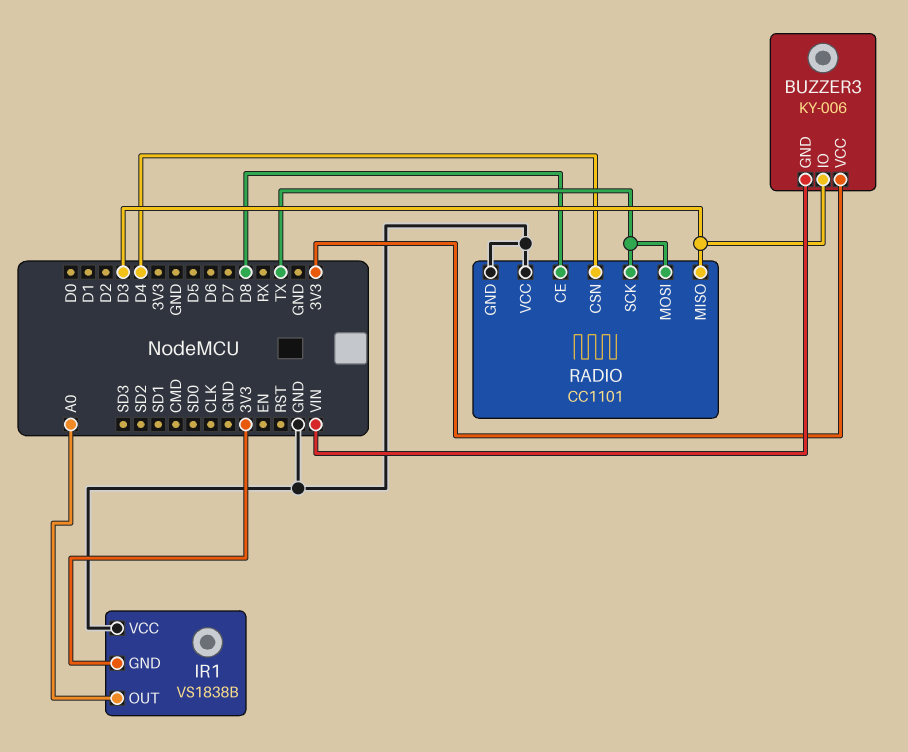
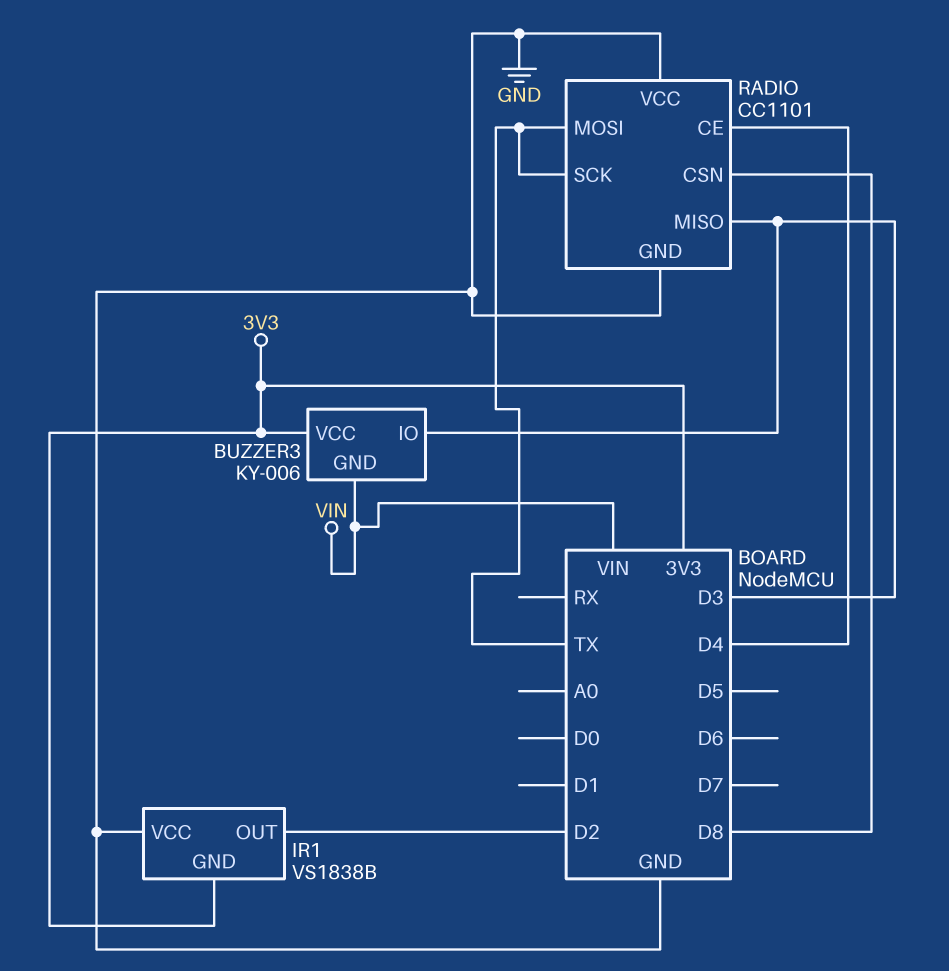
IR1 pin OUT: A0 -> D2
RADIO pin CE: D8 -> D4
RADIO pin CSN: D4 -> D8

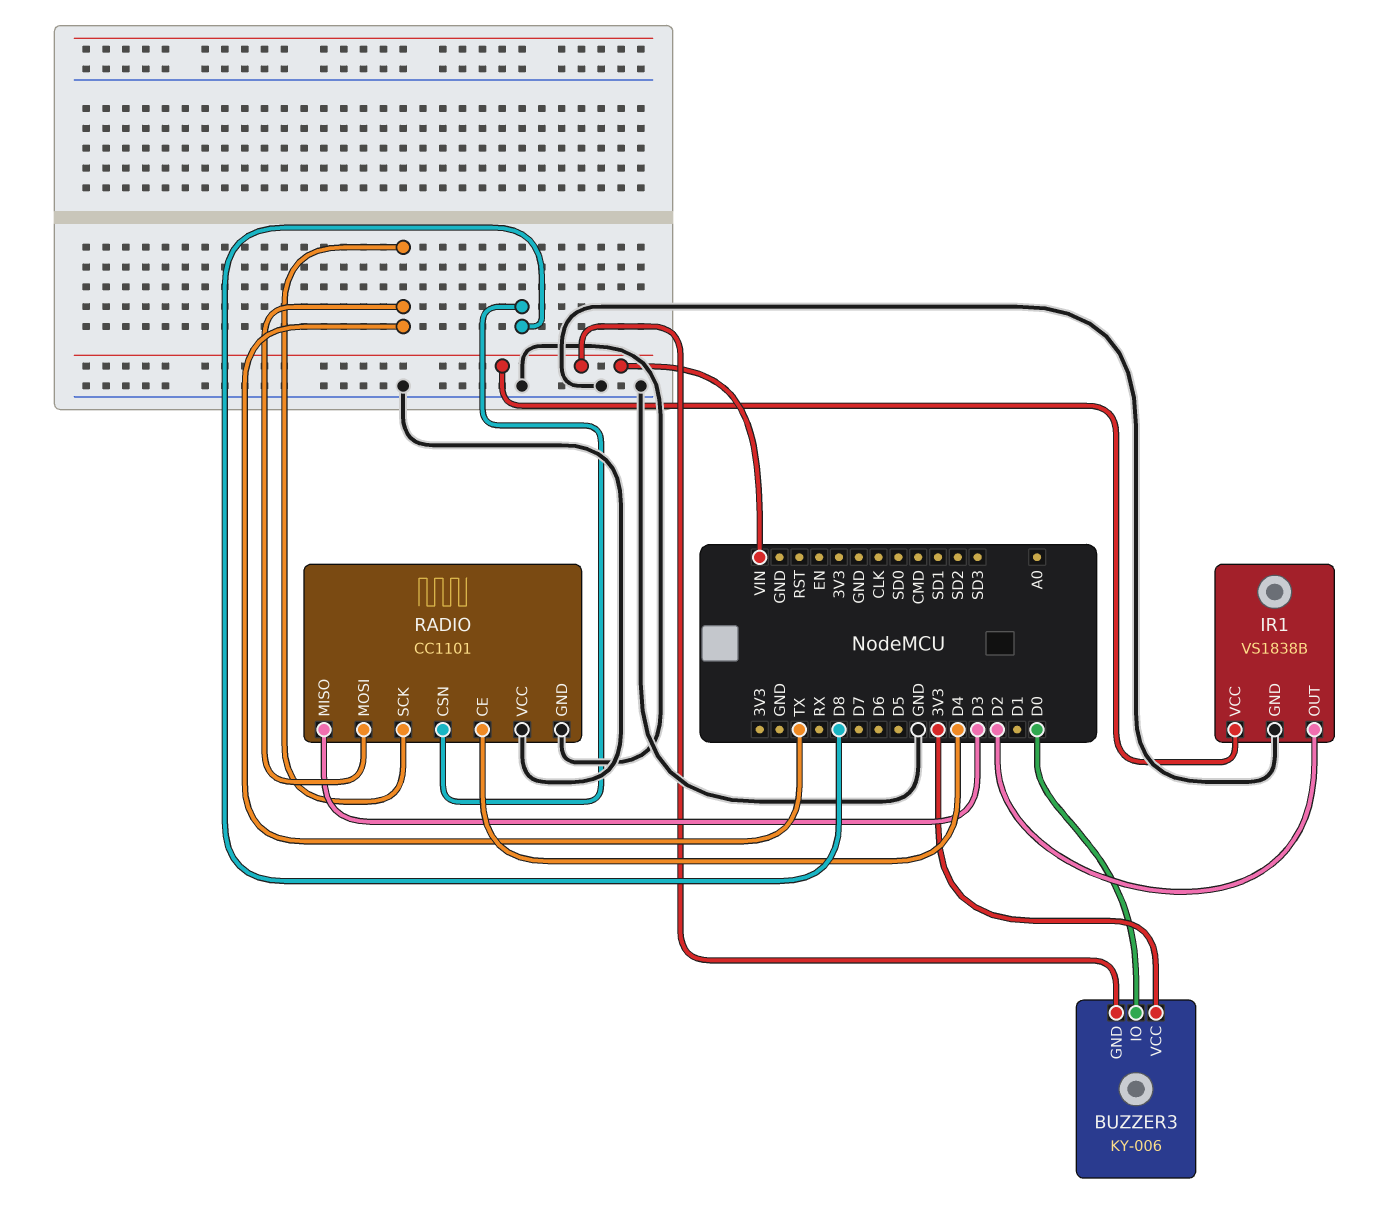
BUZZER3 pin IO: D3 -> D0
IR1 pin GND: 3V3 -> GND
IR1 pin VCC: GND -> VIN

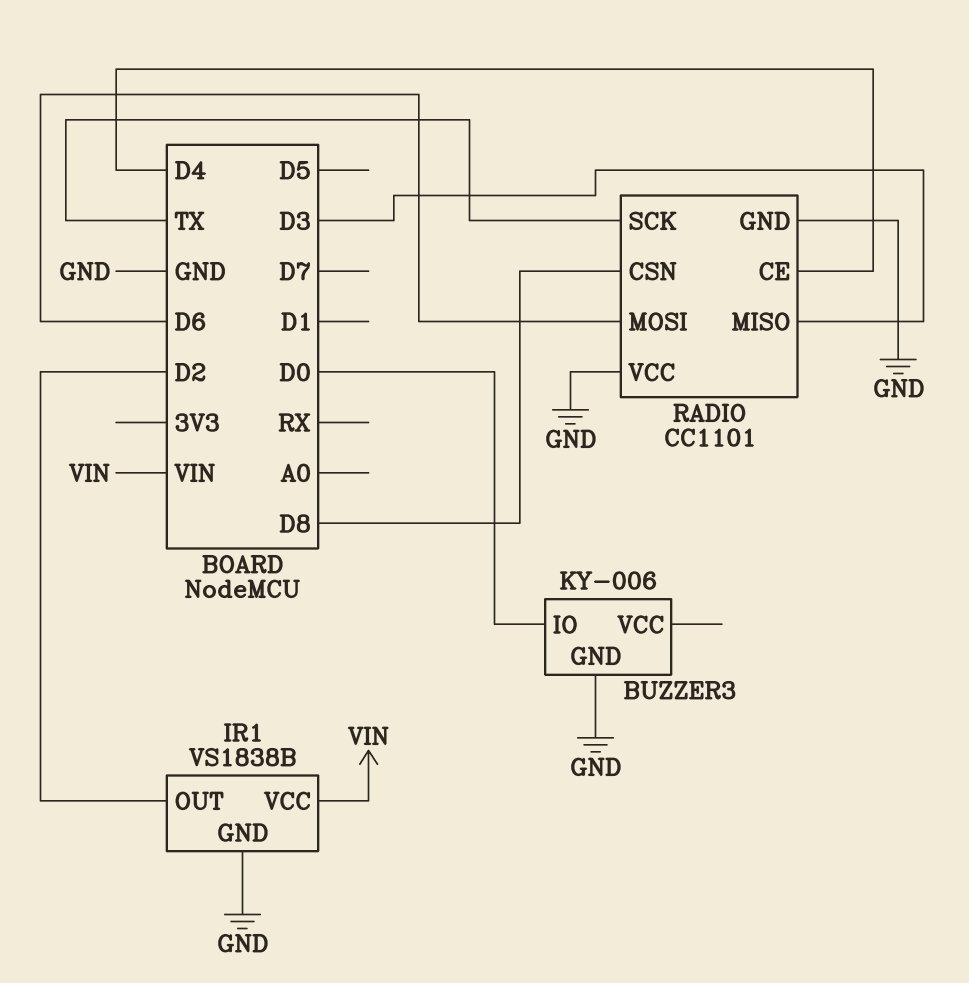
BUZZER3 pin GND: VIN -> GND
BUZZER3 pin VCC: 3V3 -> none
RADIO pin MOSI: TX -> D6

